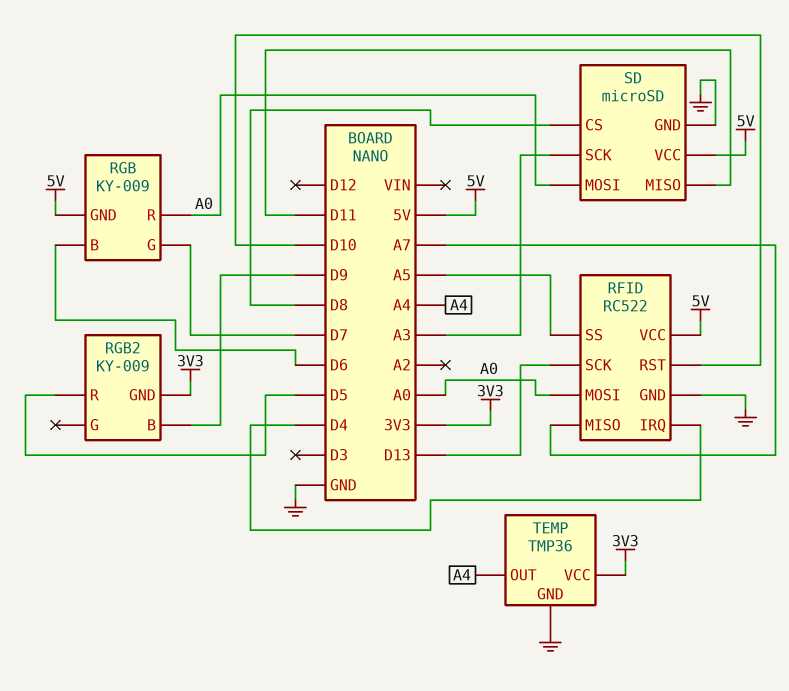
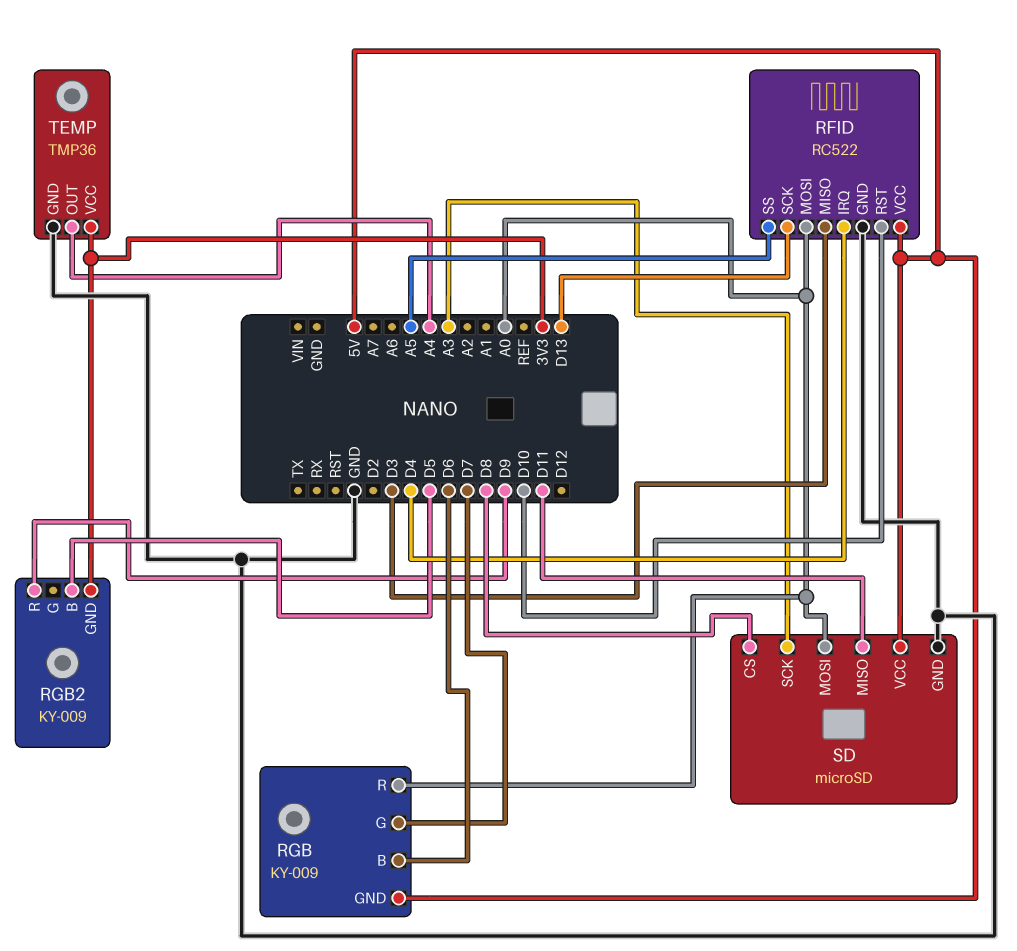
RFID pin MISO: A7 -> D3
RGB2 pin B: D9 -> D5
RGB2 pin R: D5 -> D9

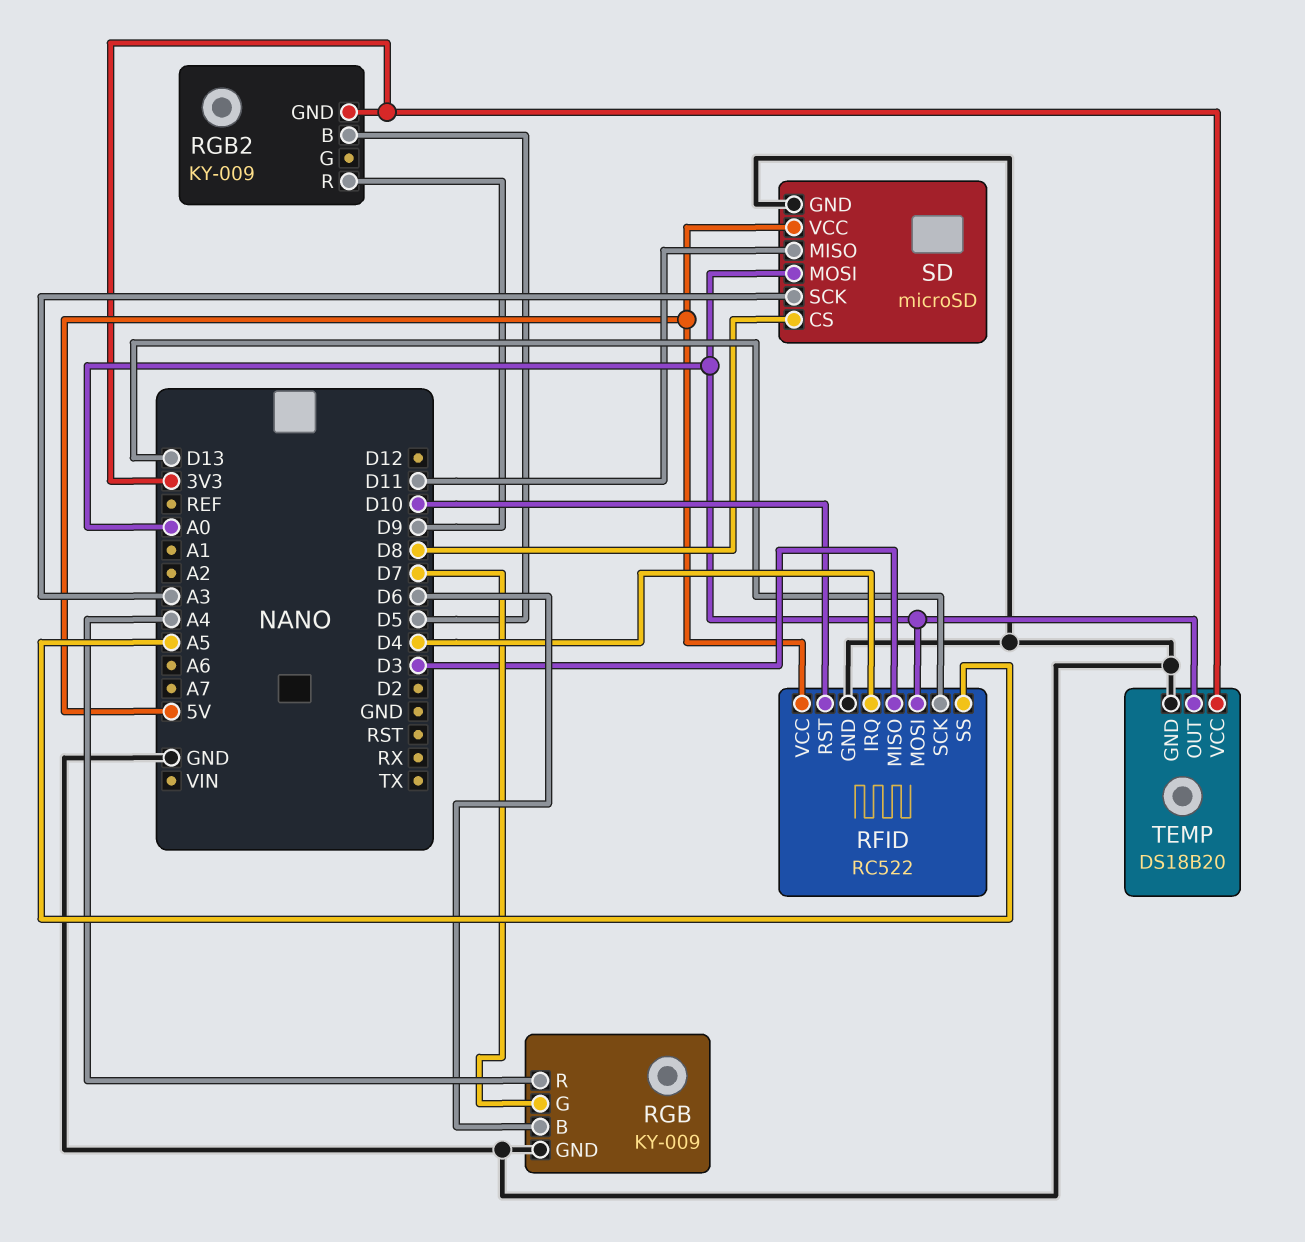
RGB pin GND: 5V -> GND
RGB pin R: A0 -> A4
TEMP: TMP36 -> DS18B20
TEMP pin OUT: A4 -> A0

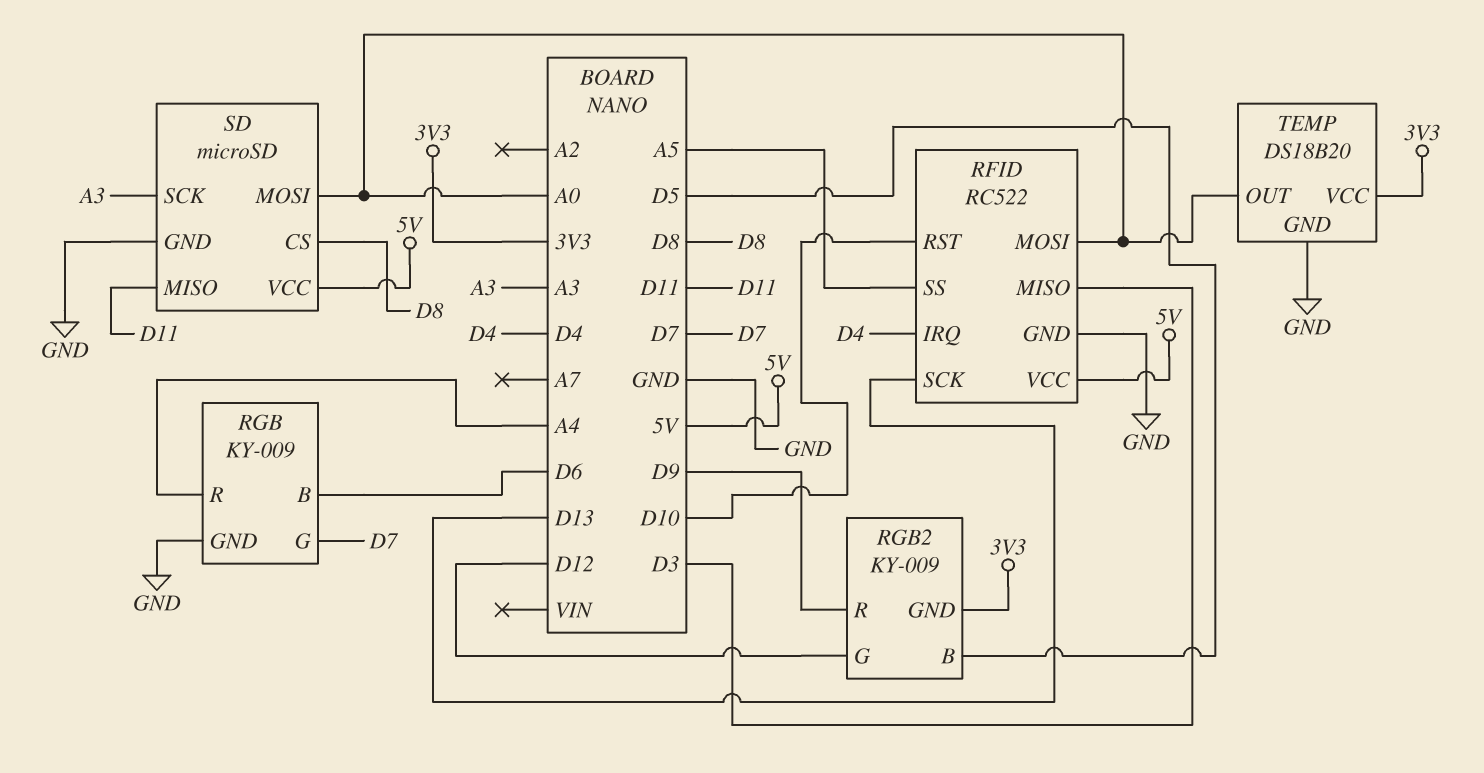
RGB2 pin G: none -> D12

